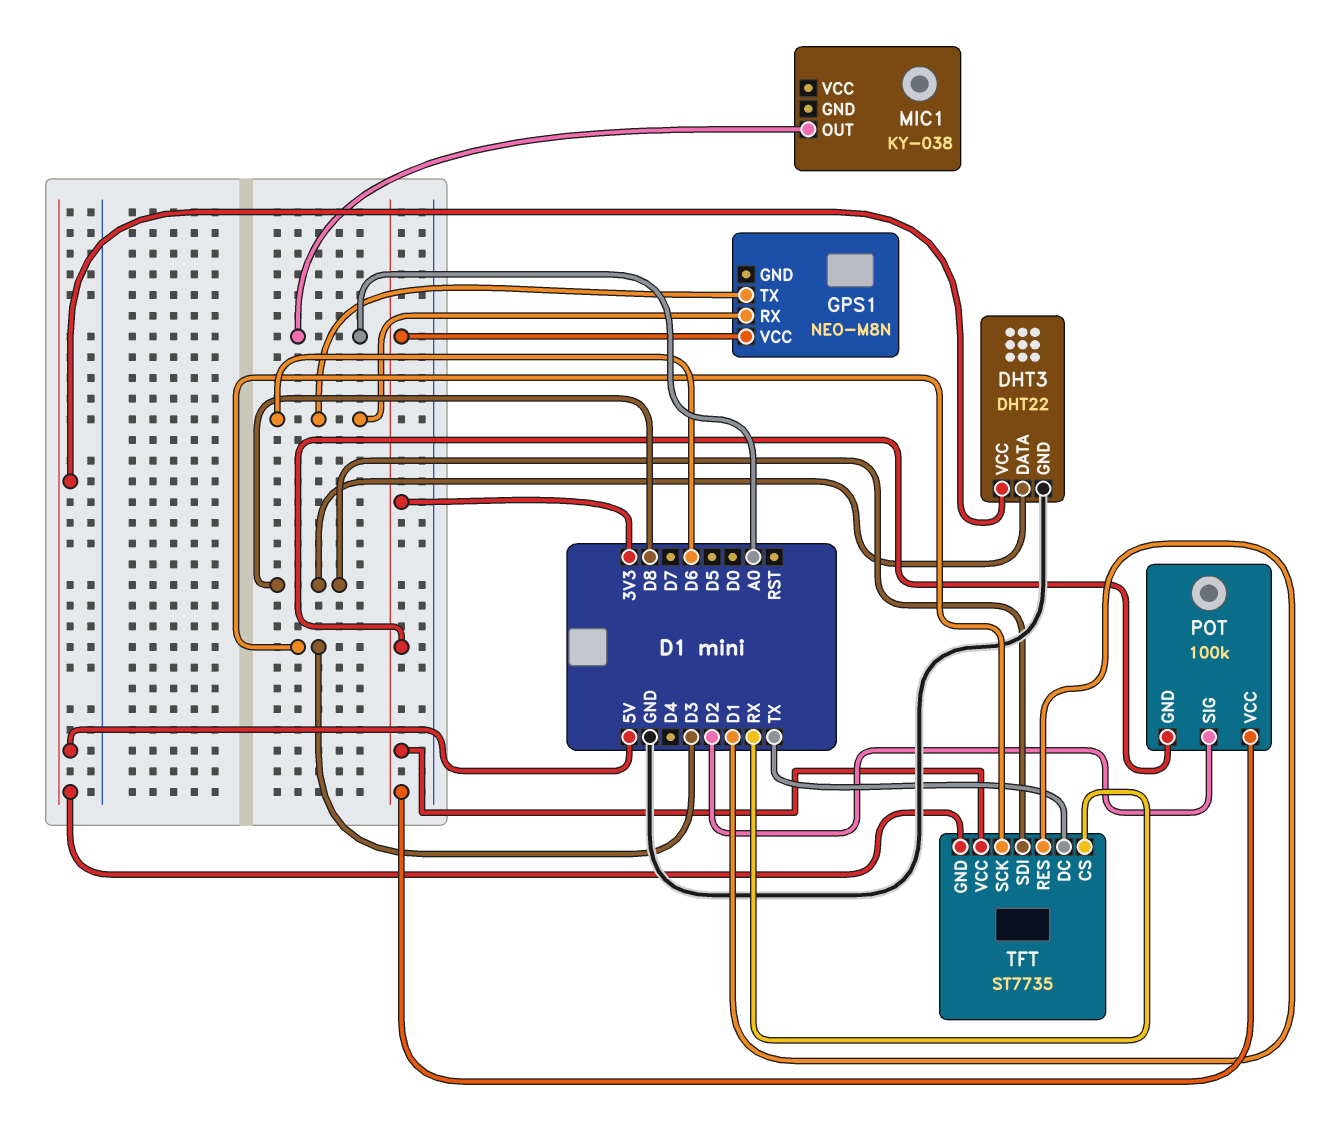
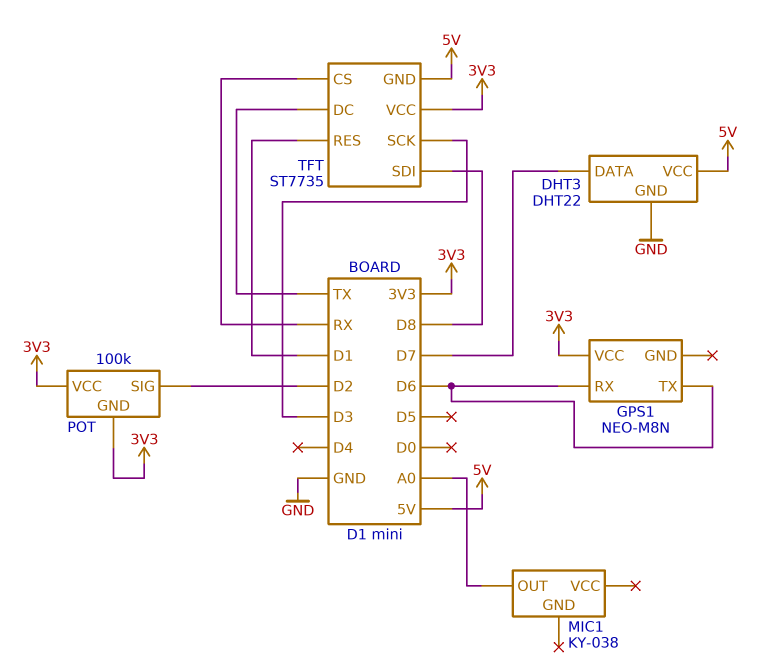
DHT3 pin DATA: D8 -> D7

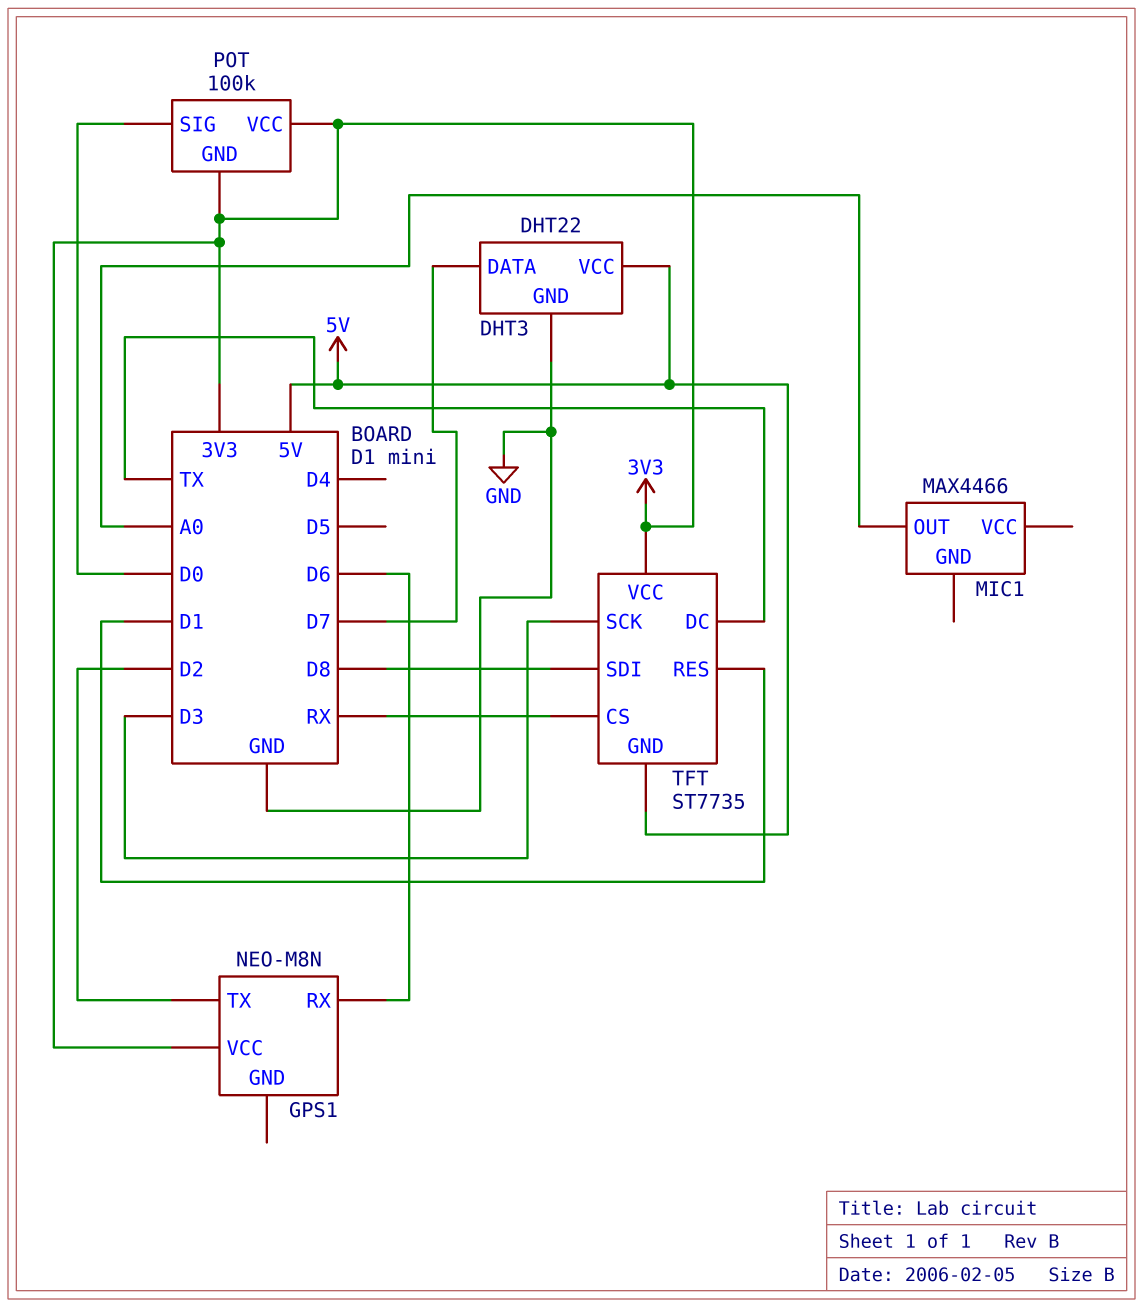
GPS1 pin TX: D6 -> D2
MIC1: KY-038 -> MAX4466
POT pin SIG: D2 -> D0

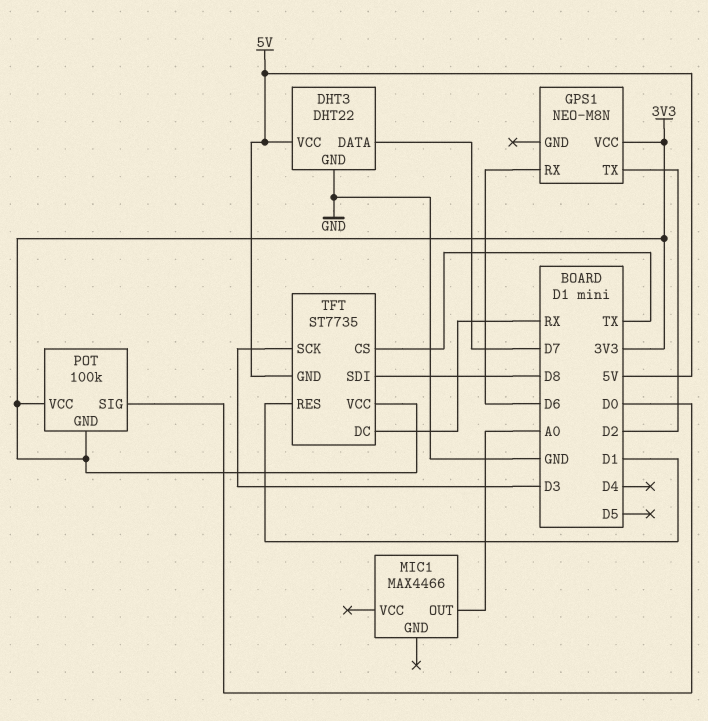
TFT pin CS: RX -> TX
TFT pin DC: TX -> RX

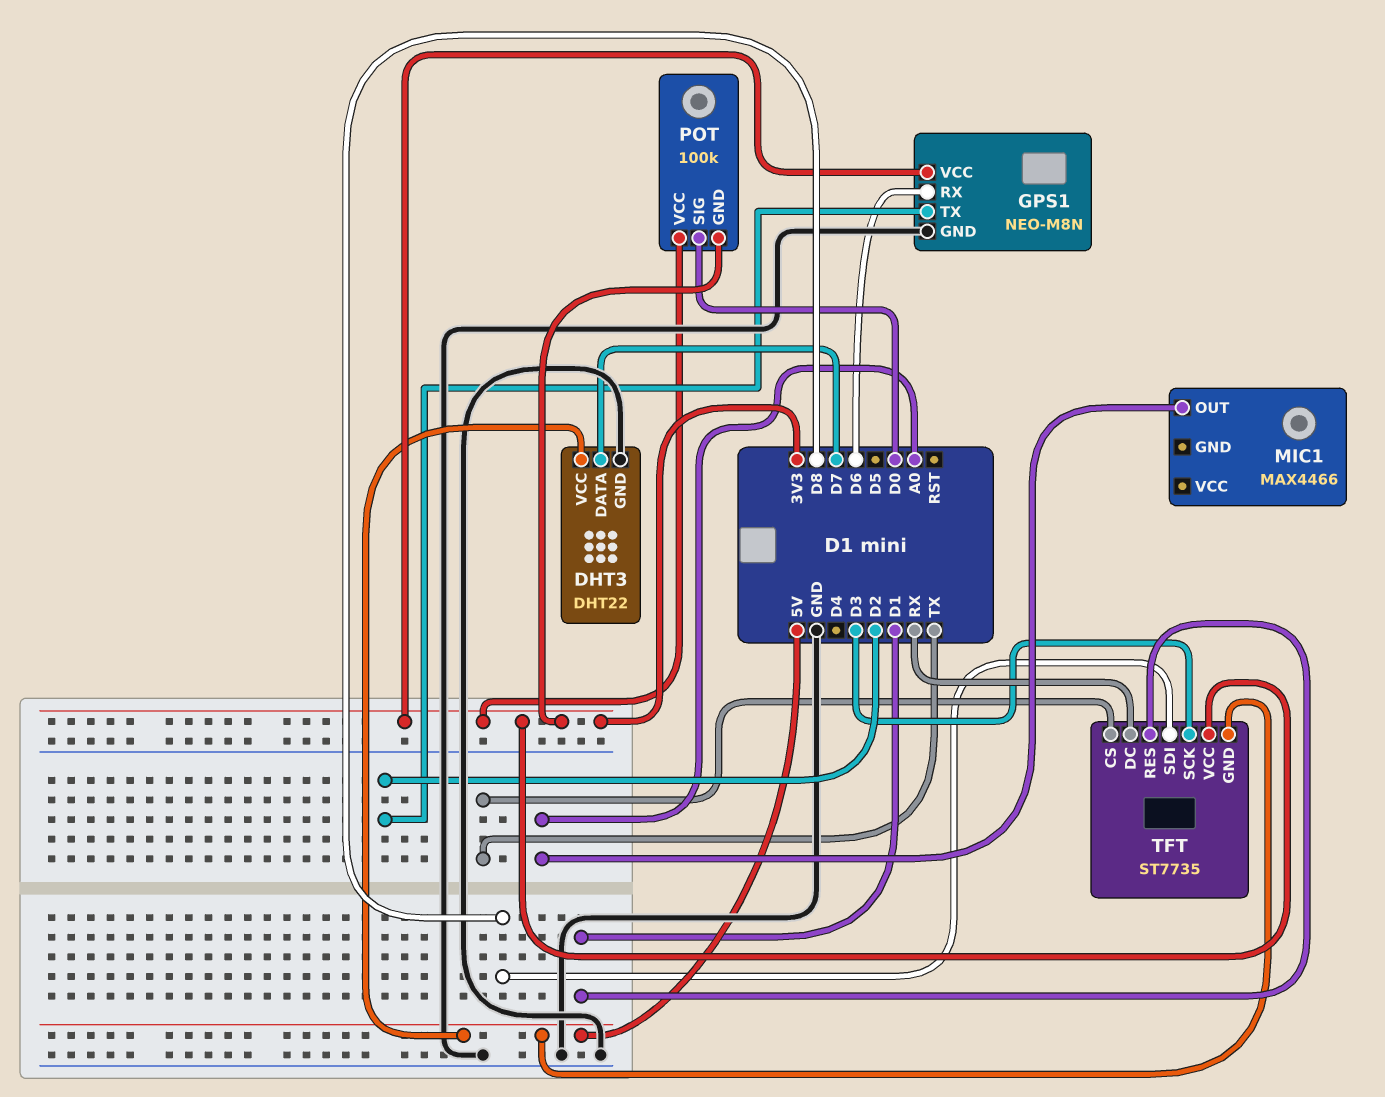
GPS1 pin GND: none -> GND

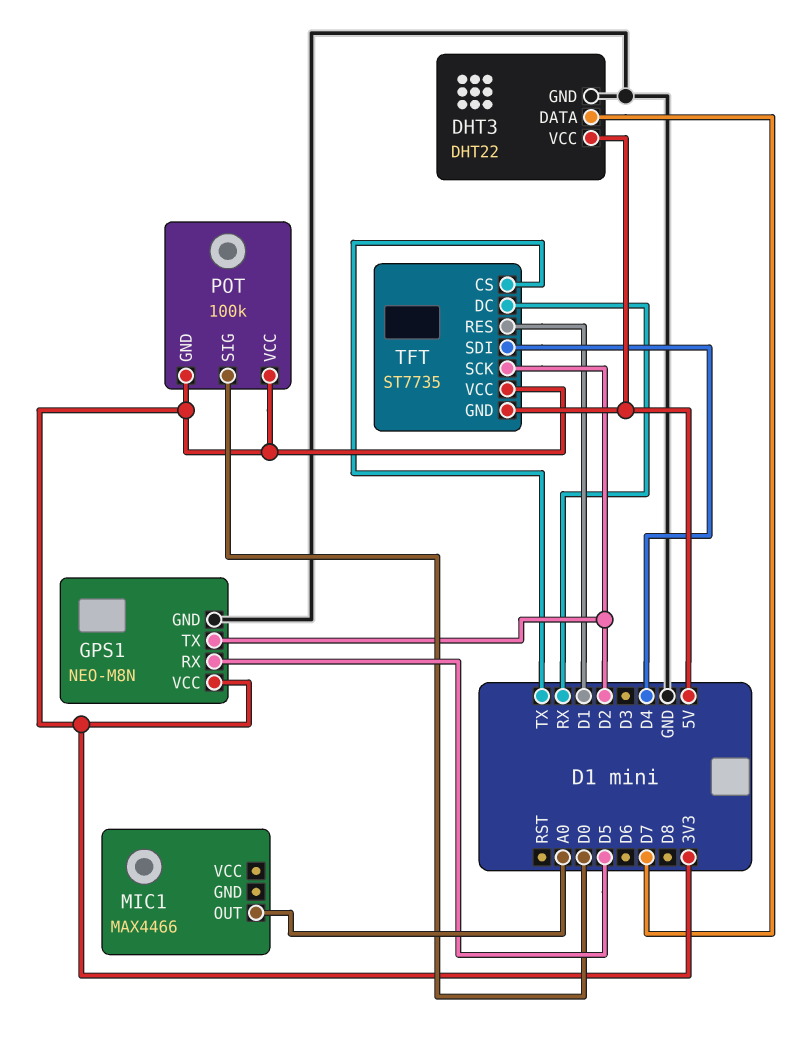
GPS1 pin RX: D6 -> D5
TFT pin SCK: D3 -> D2
TFT pin SDI: D8 -> D4

